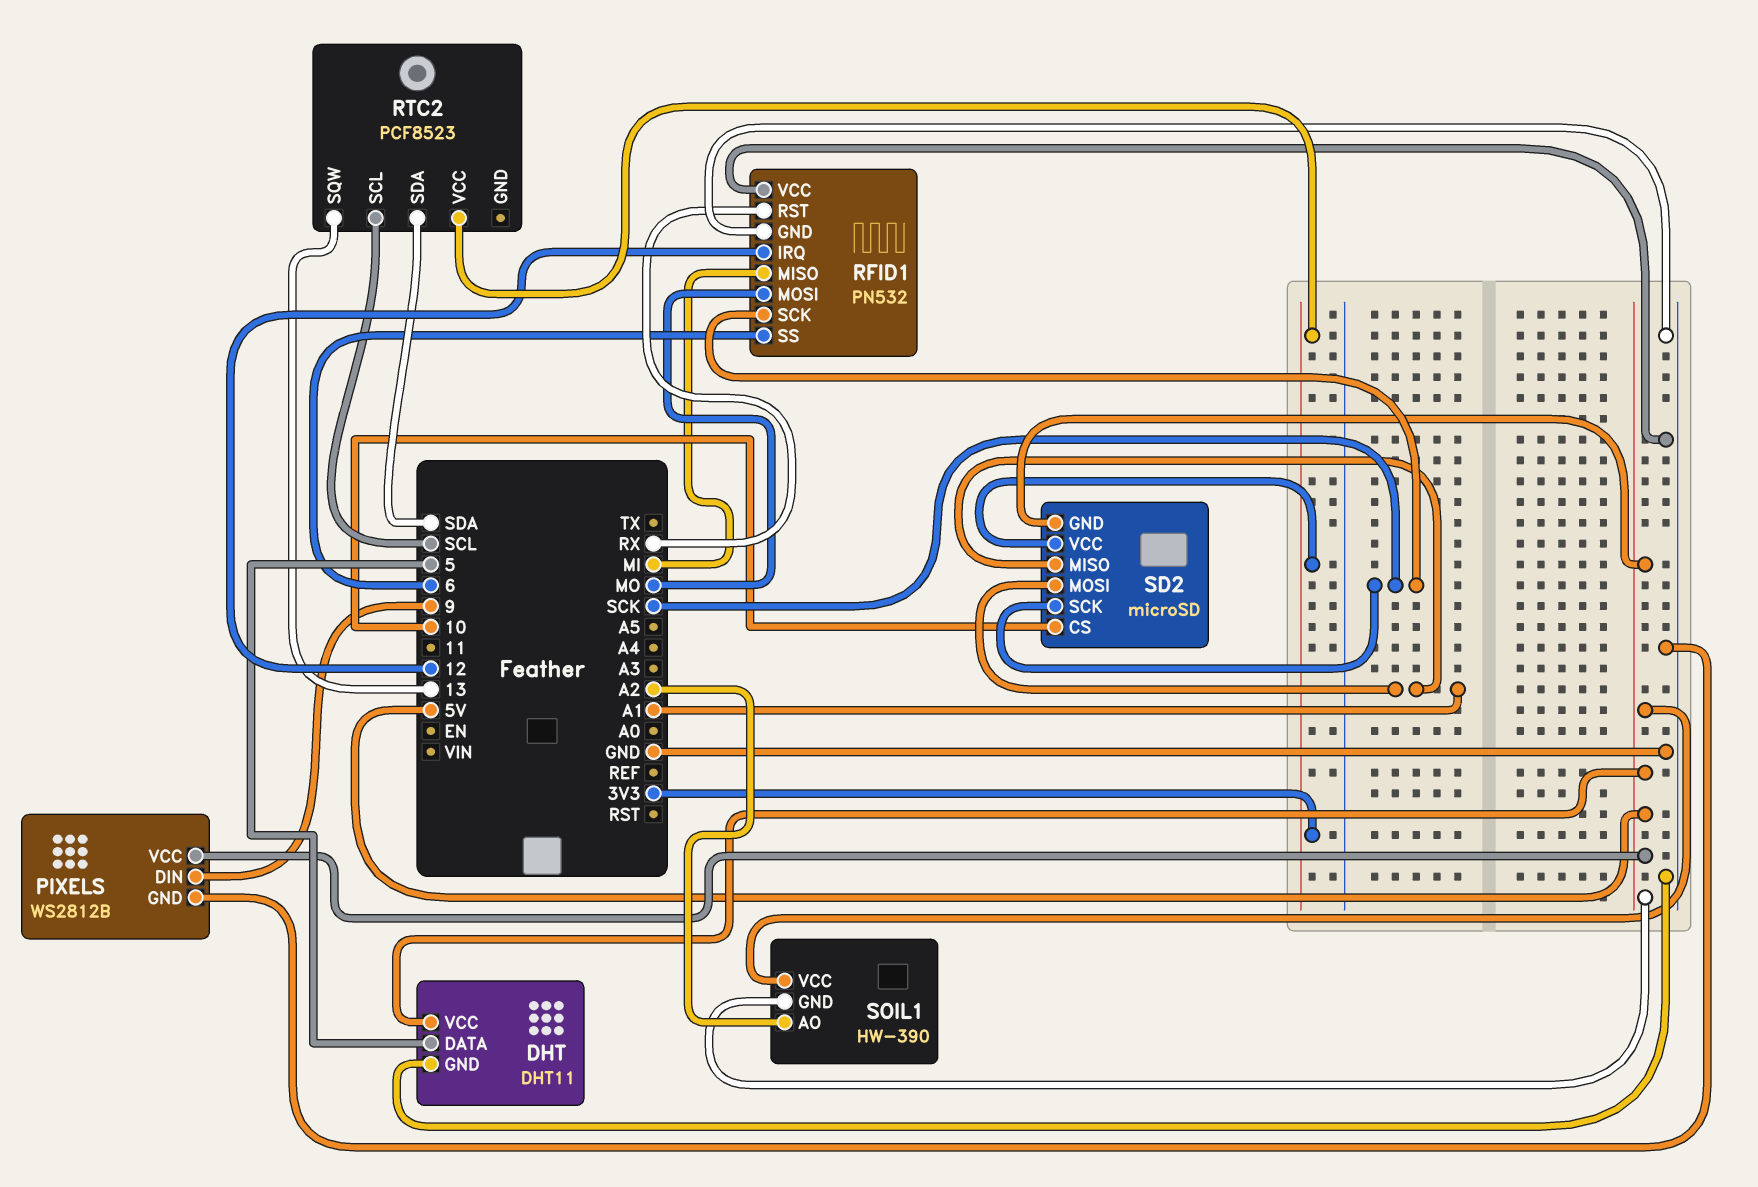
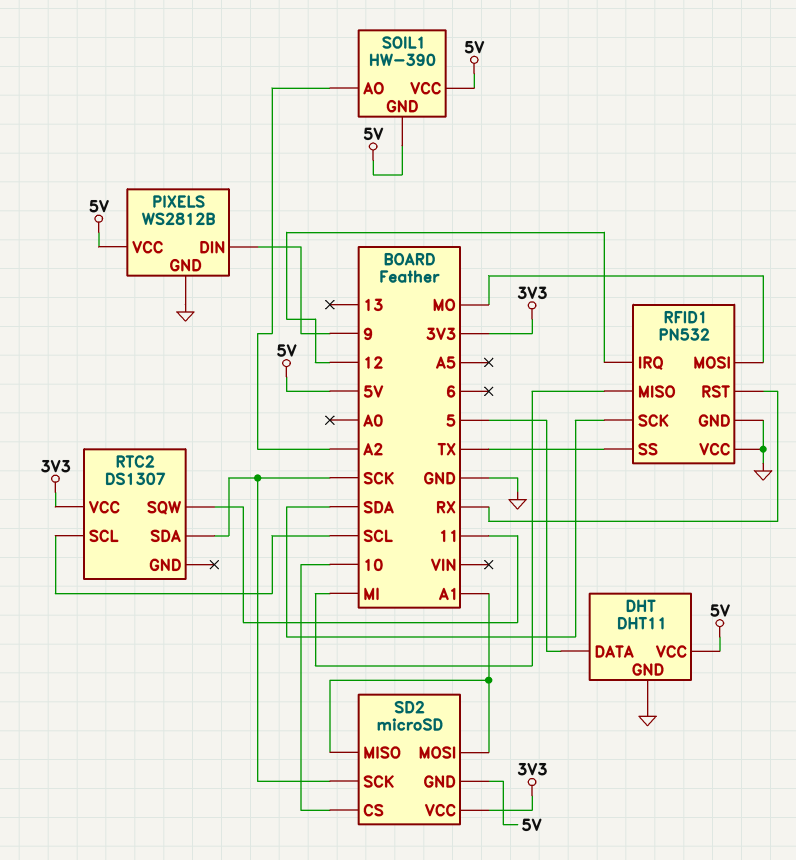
RFID1 pin SCK: SCK -> SDA
RFID1 pin SS: 6 -> TX
RTC2: PCF8523 -> DS1307
RTC2 pin SDA: SDA -> SCK
RTC2 pin SQW: 13 -> 11

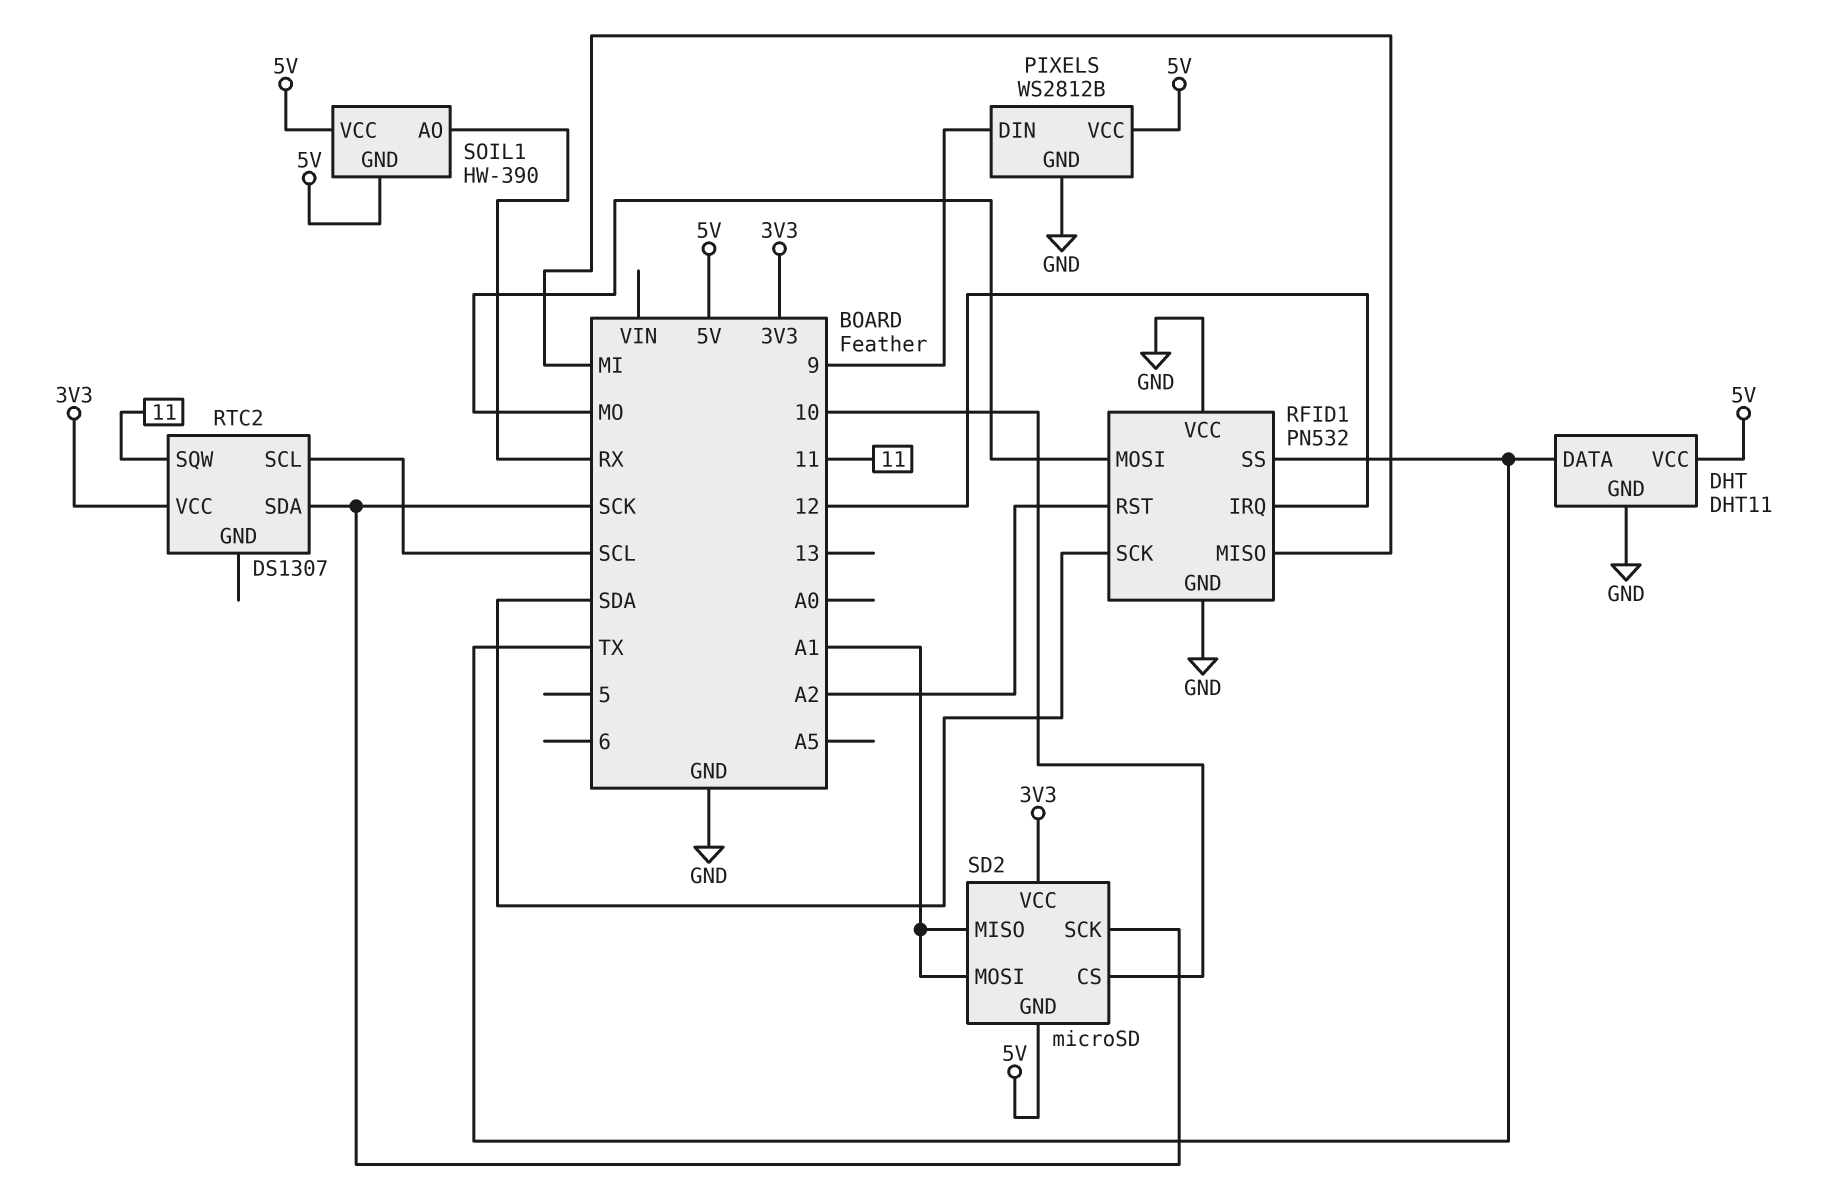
DHT pin DATA: 5 -> TX
RFID1 pin RST: RX -> A2
SOIL1 pin AO: A2 -> RX

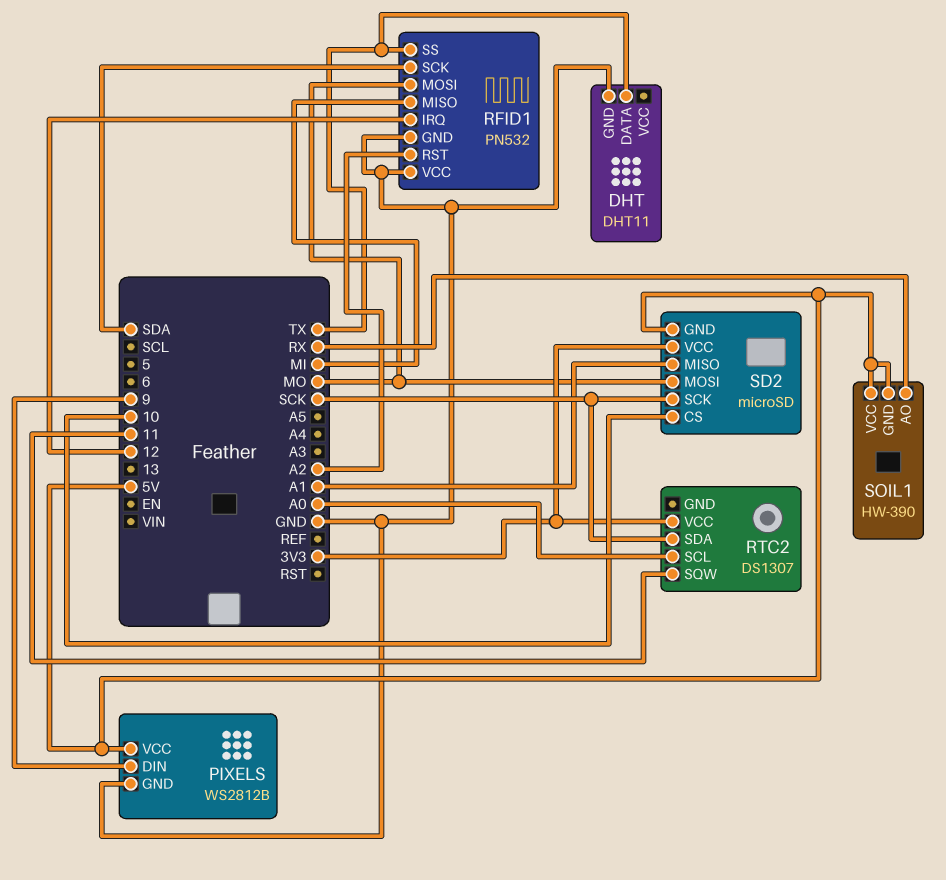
DHT pin VCC: 5V -> none
RTC2 pin SCL: SCL -> A0
SD2 pin MOSI: A1 -> MO

